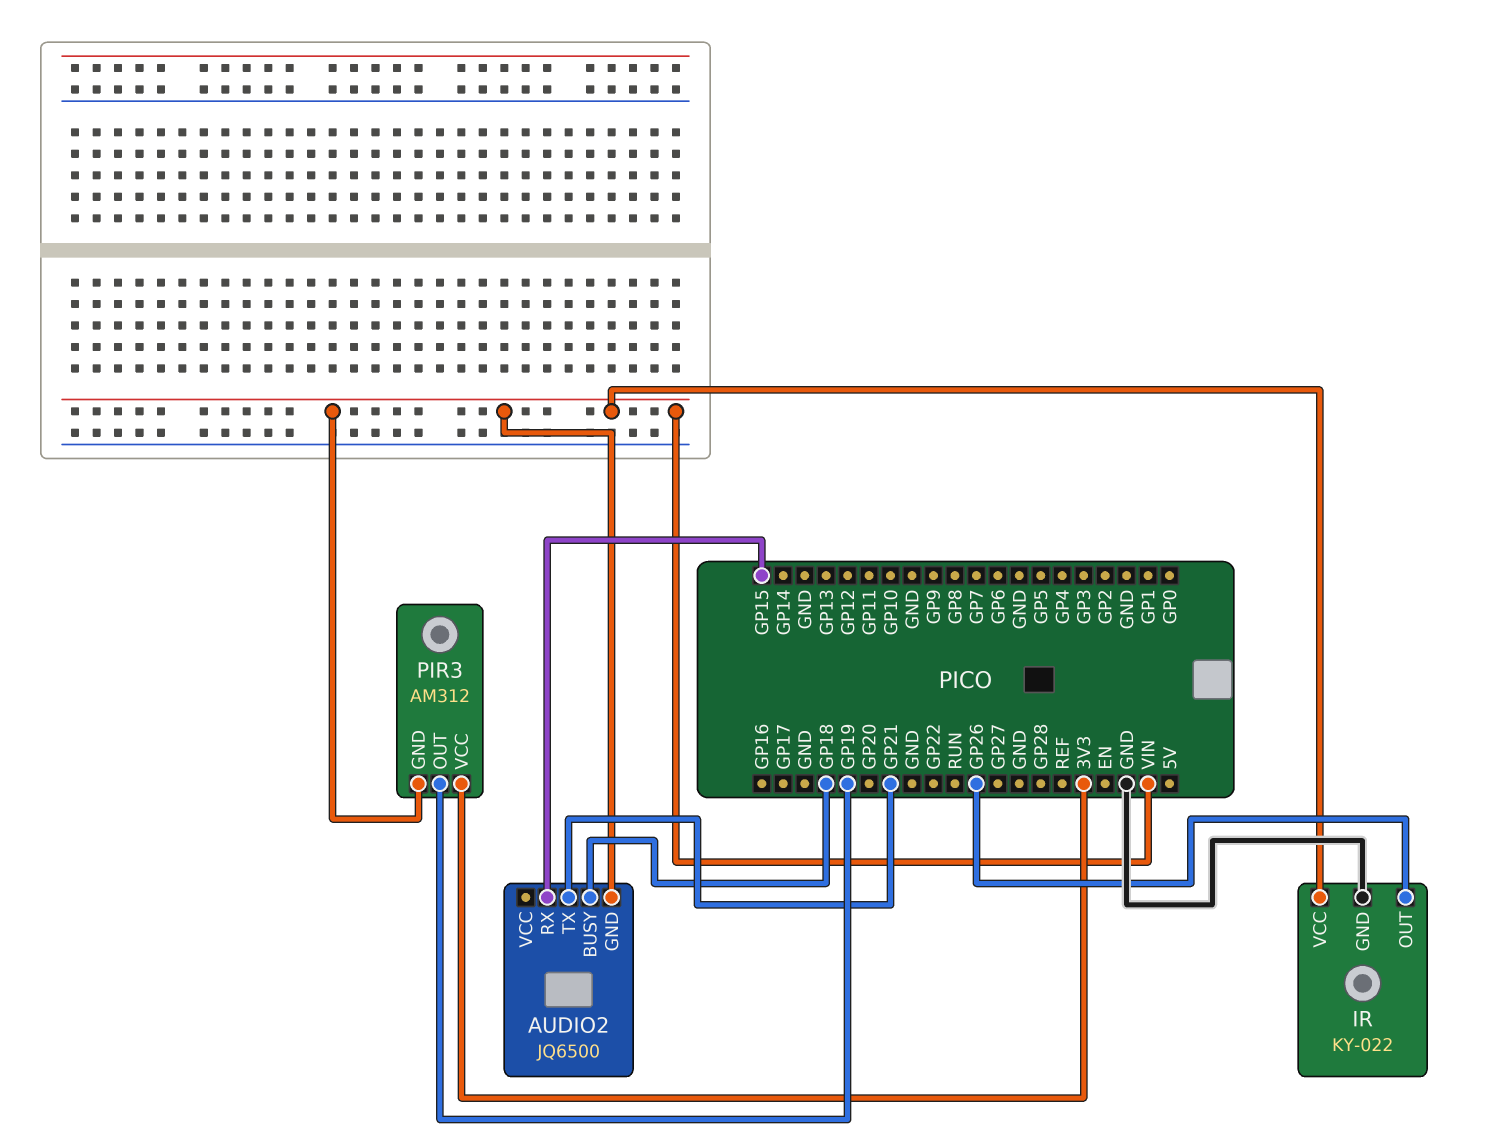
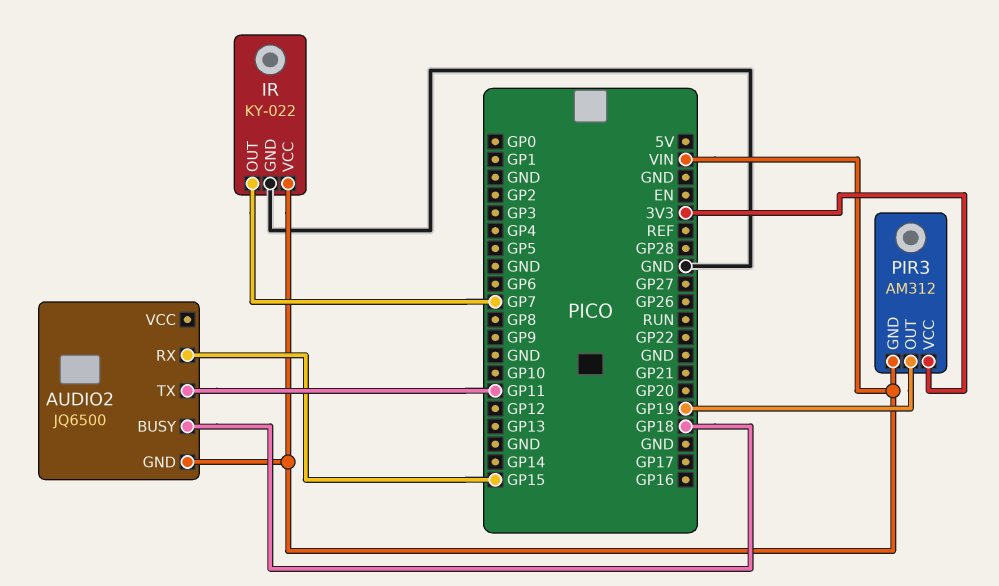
AUDIO2 pin TX: GP21 -> GP11
IR pin OUT: GP26 -> GP7

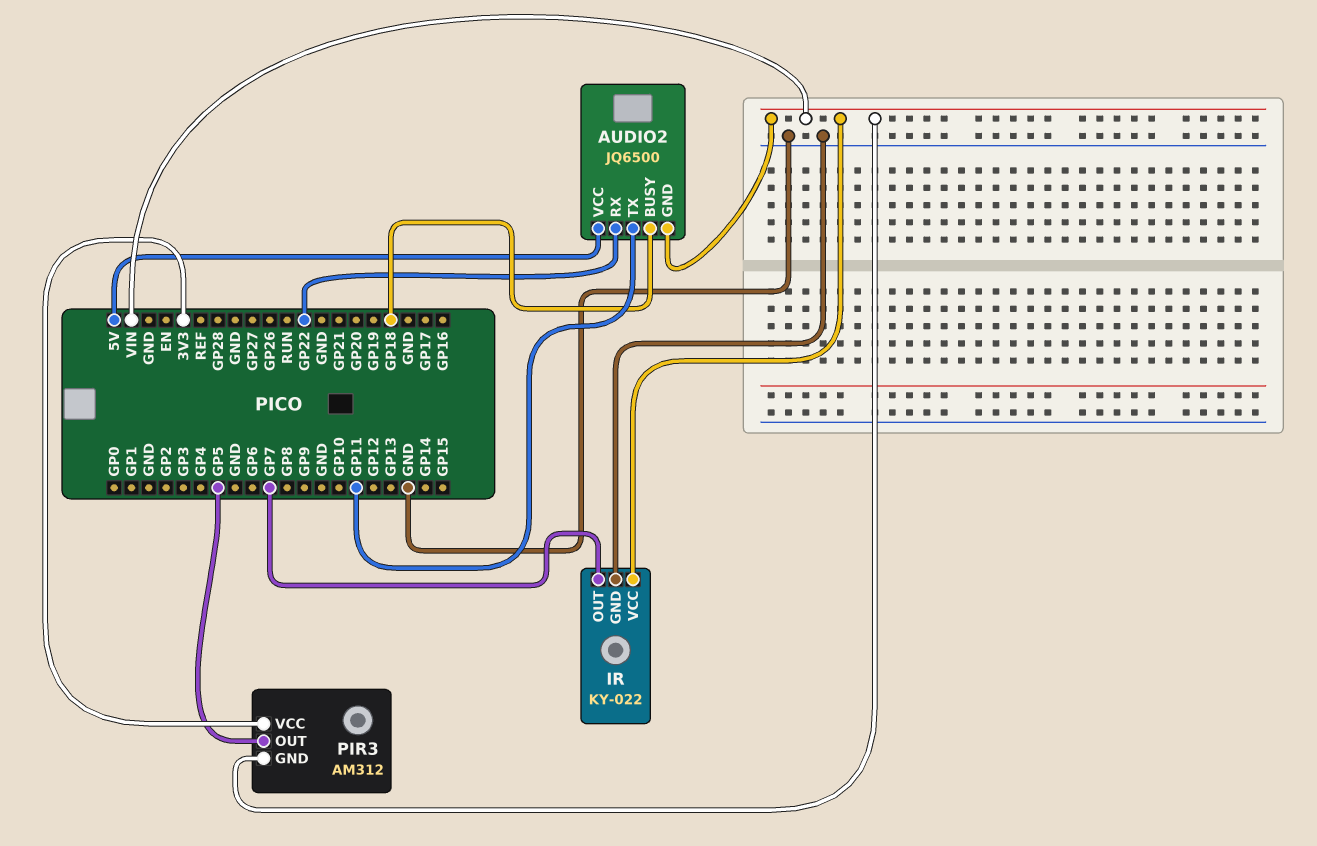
AUDIO2 pin RX: GP15 -> GP22
AUDIO2 pin VCC: none -> 5V
PIR3 pin OUT: GP19 -> GP5

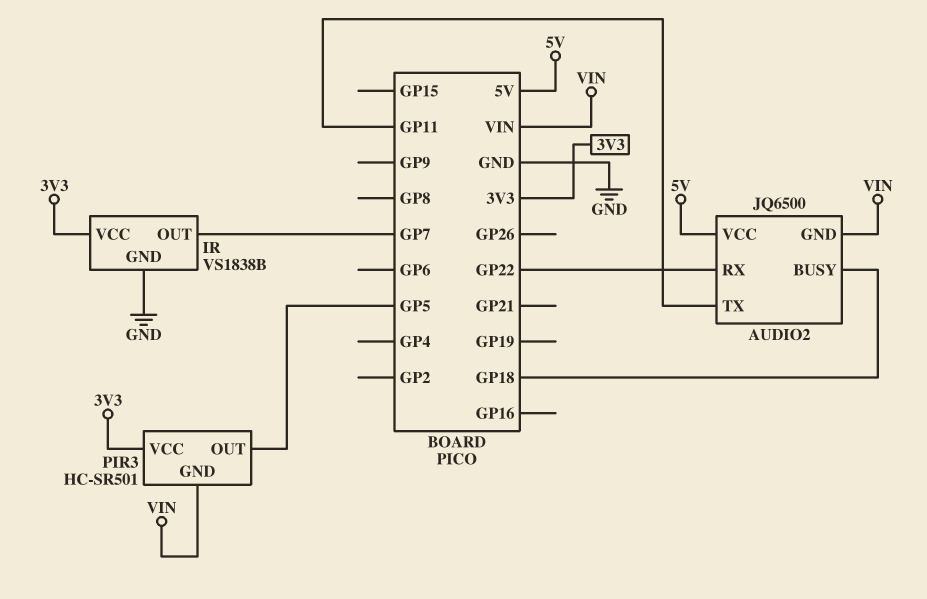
IR: KY-022 -> VS1838B
IR pin VCC: VIN -> 3V3
PIR3: AM312 -> HC-SR501

